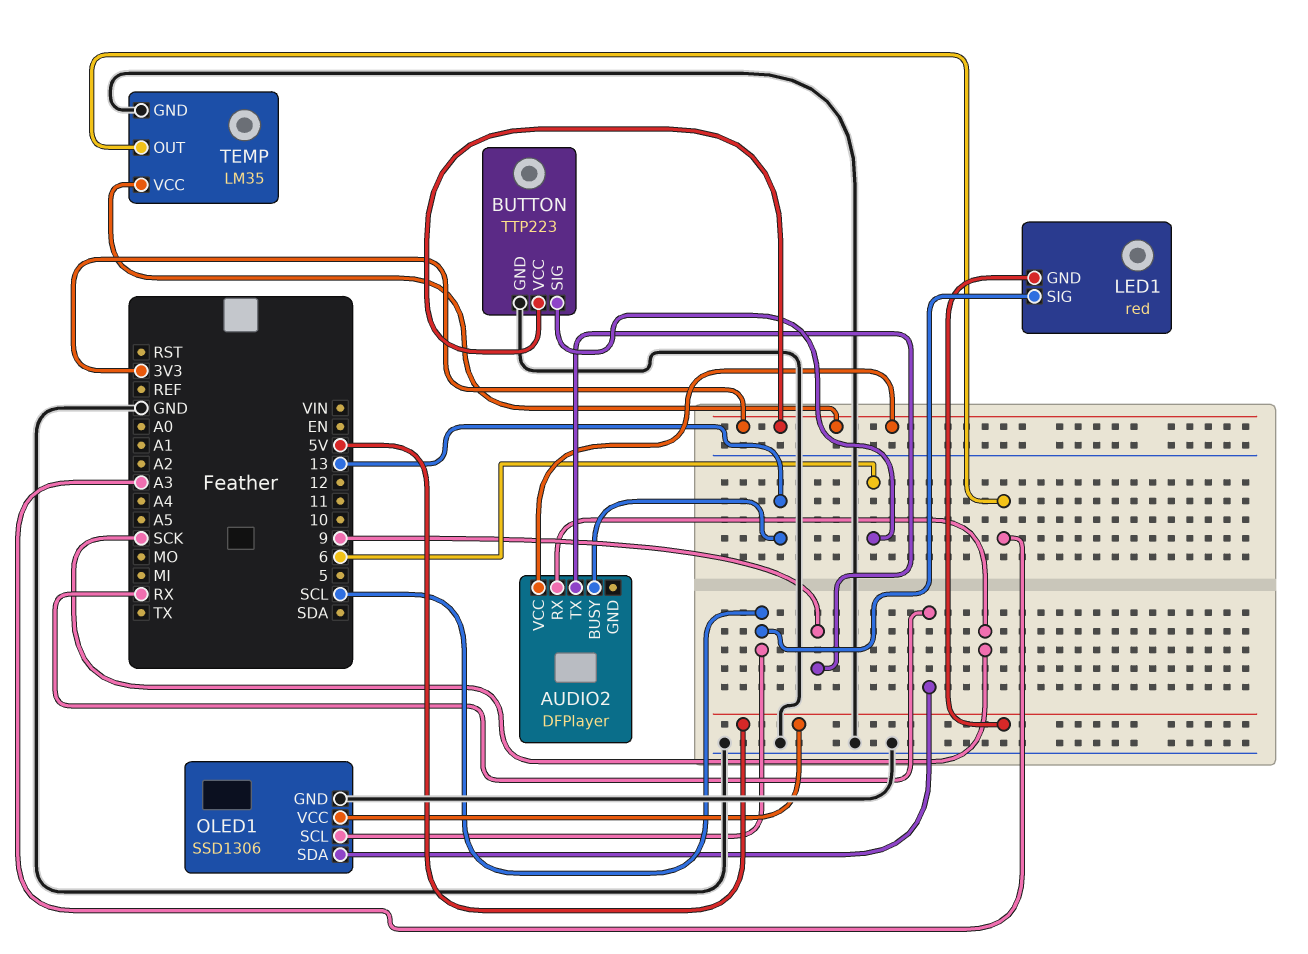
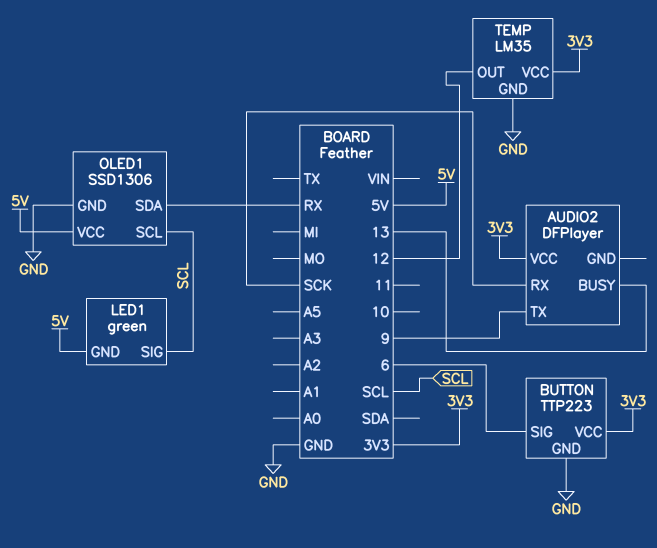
LED1: red -> green
TEMP pin OUT: A3 -> 12

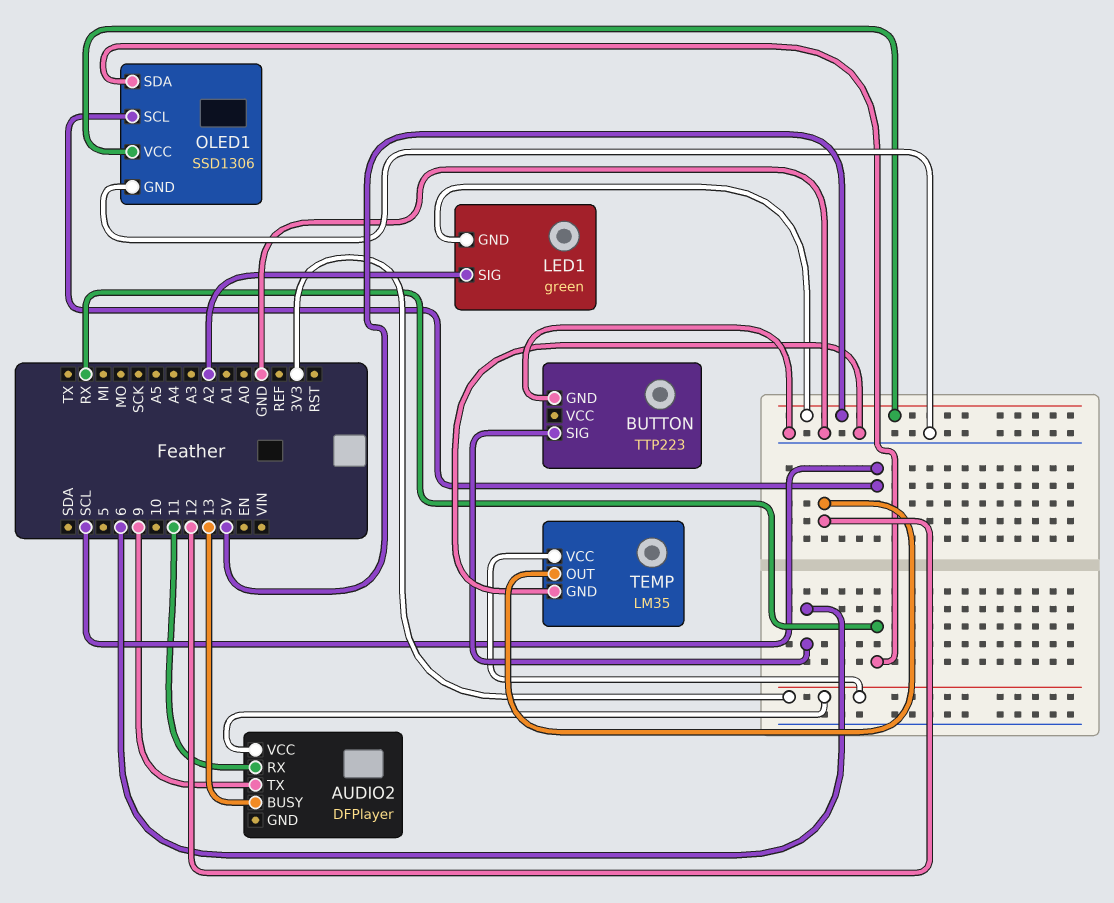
AUDIO2 pin RX: SCK -> 11
BUTTON pin VCC: 3V3 -> none
LED1 pin SIG: SCL -> A2

